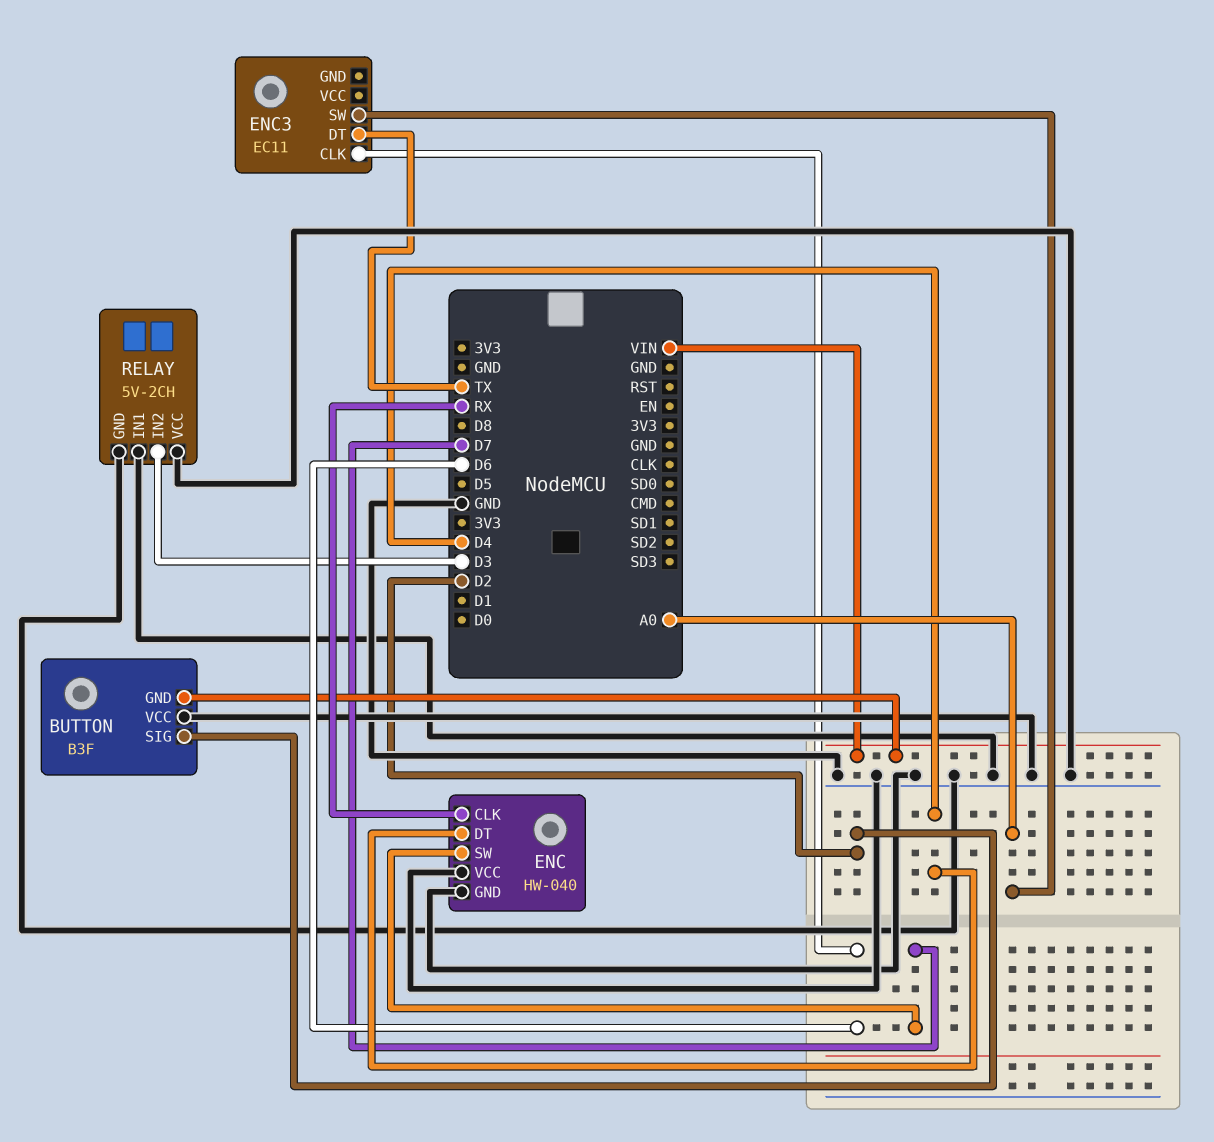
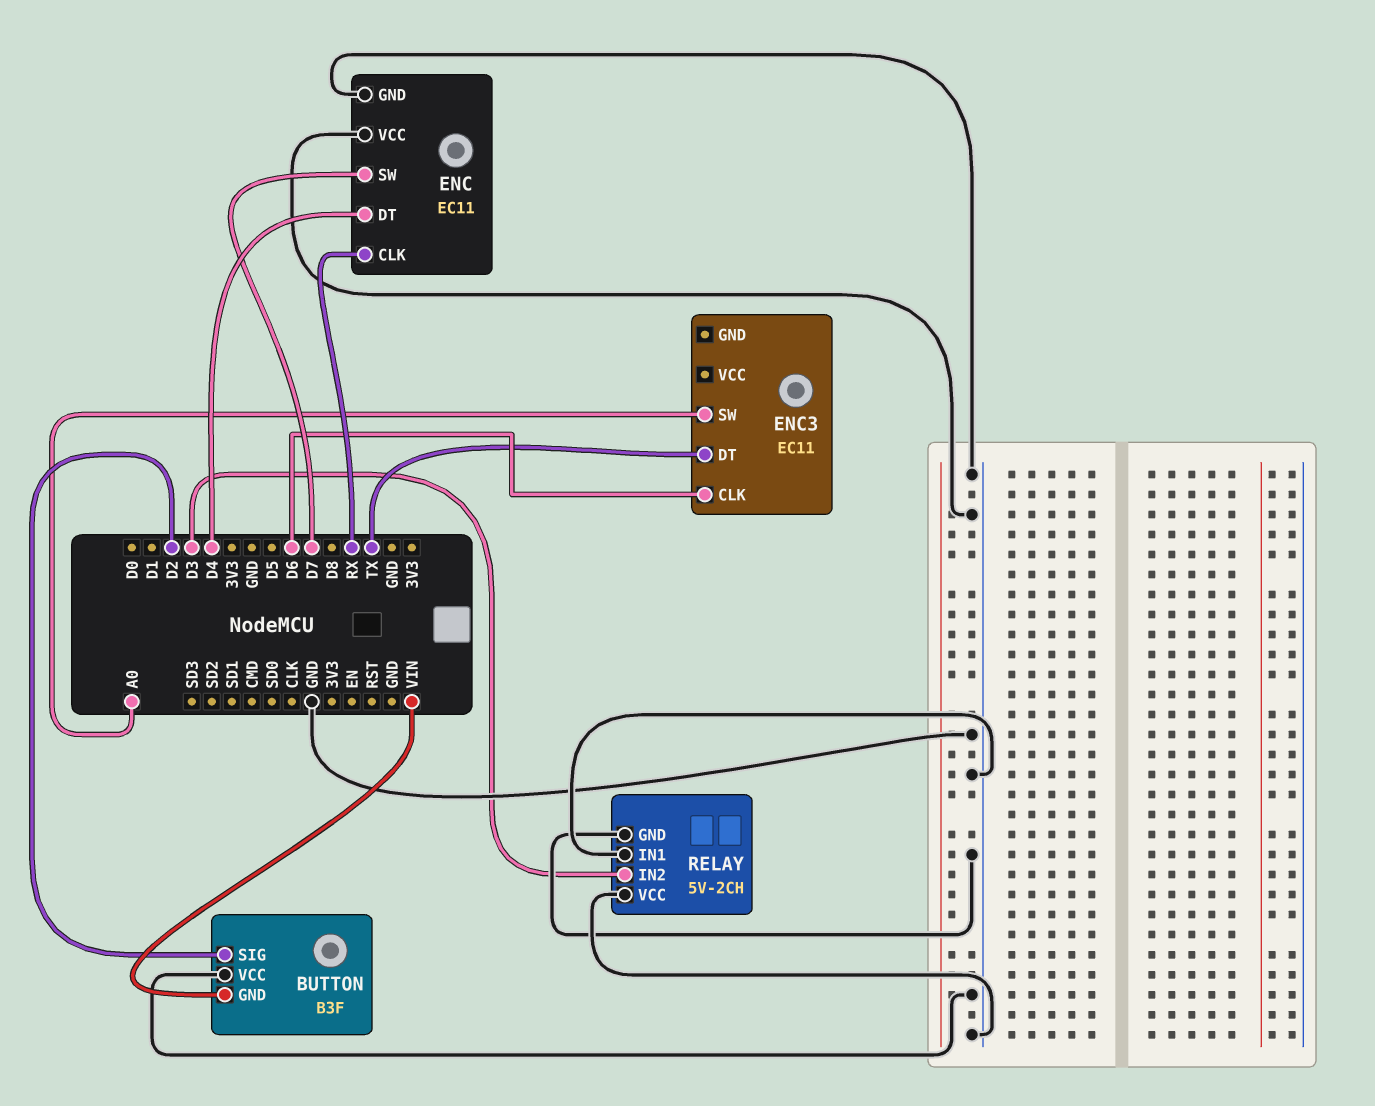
ENC: HW-040 -> EC11

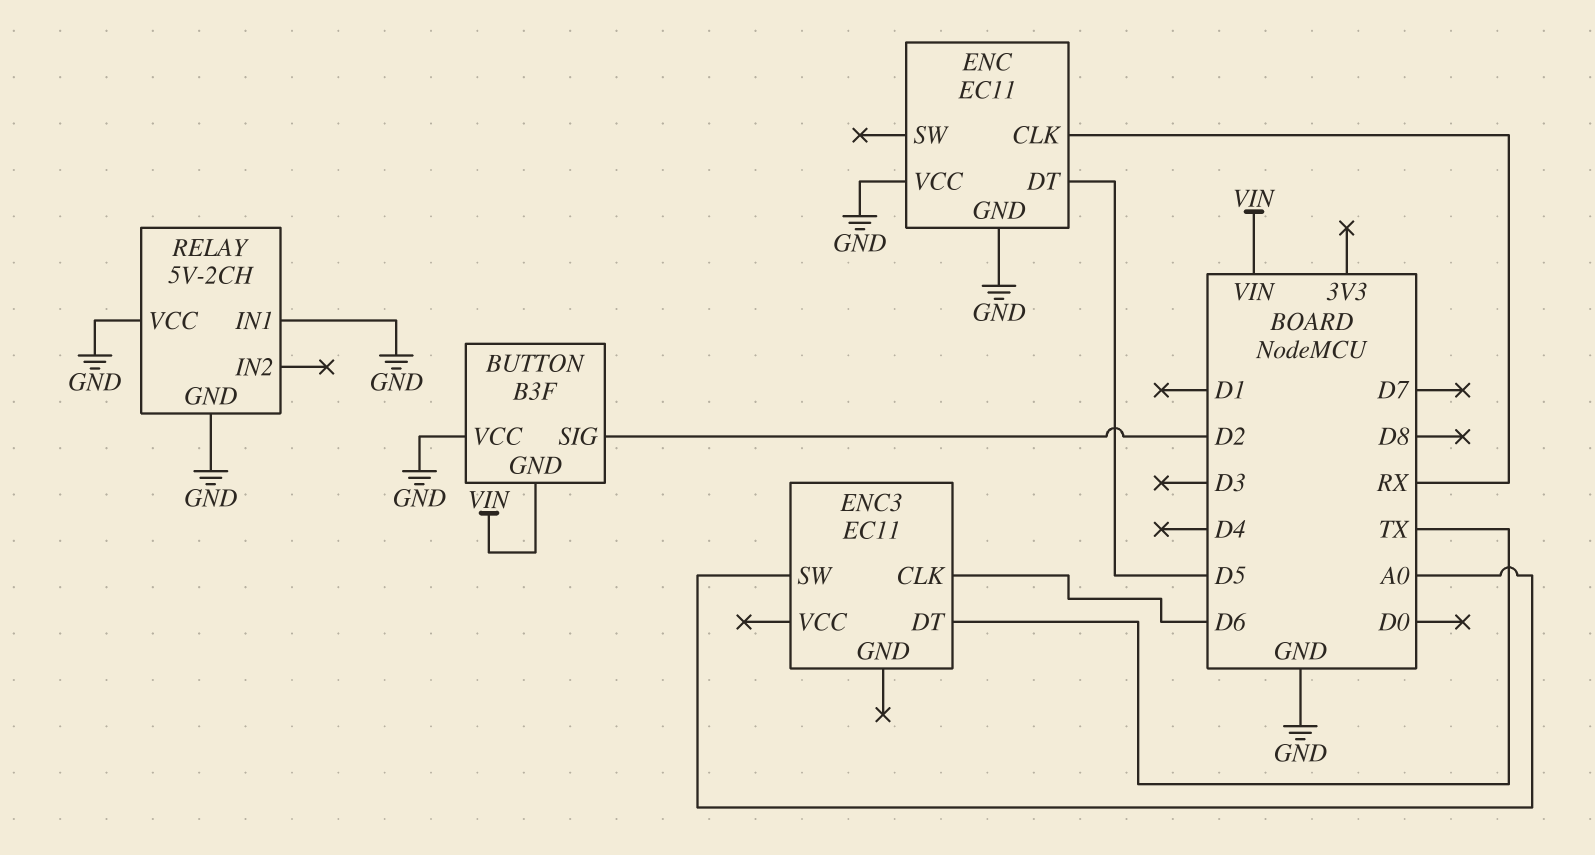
ENC pin DT: D4 -> D5
ENC pin SW: D7 -> none
RELAY pin IN2: D3 -> none

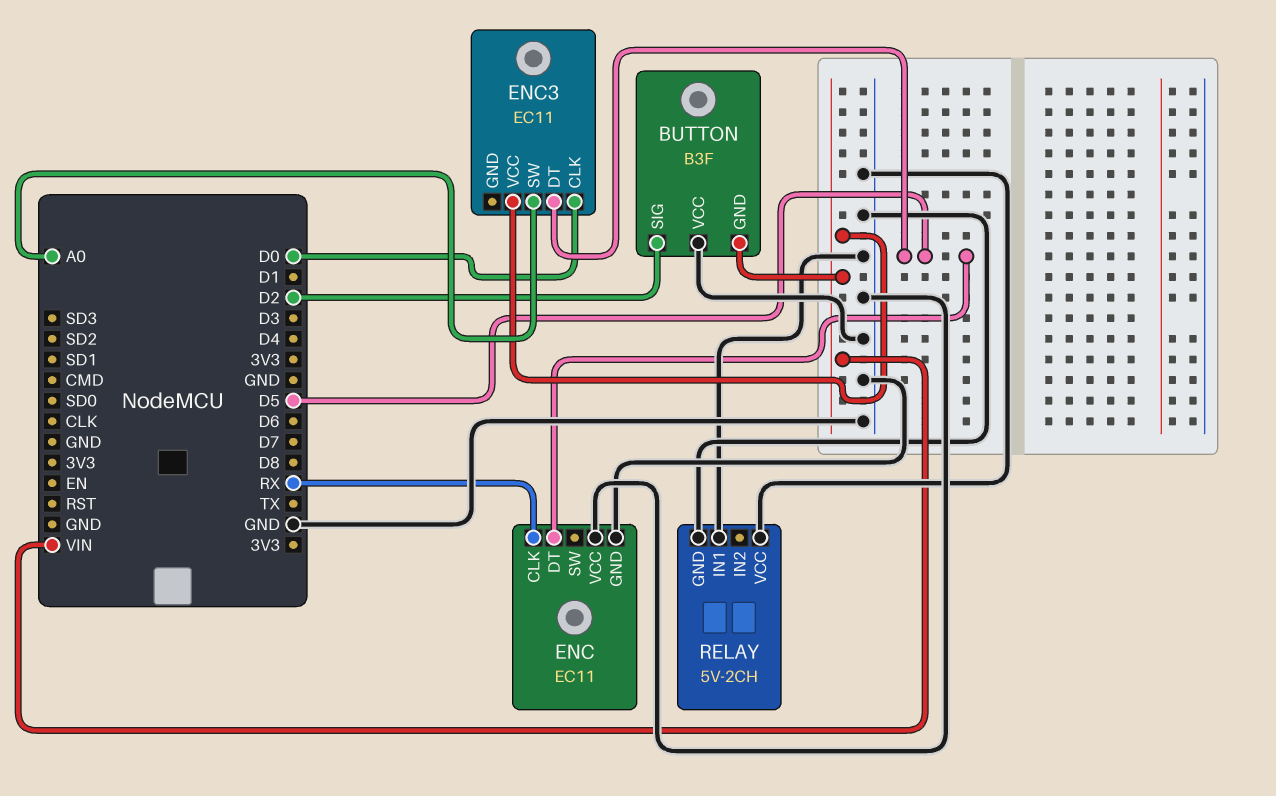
ENC3 pin CLK: D6 -> D0
ENC3 pin DT: TX -> D5
ENC3 pin VCC: none -> VIN

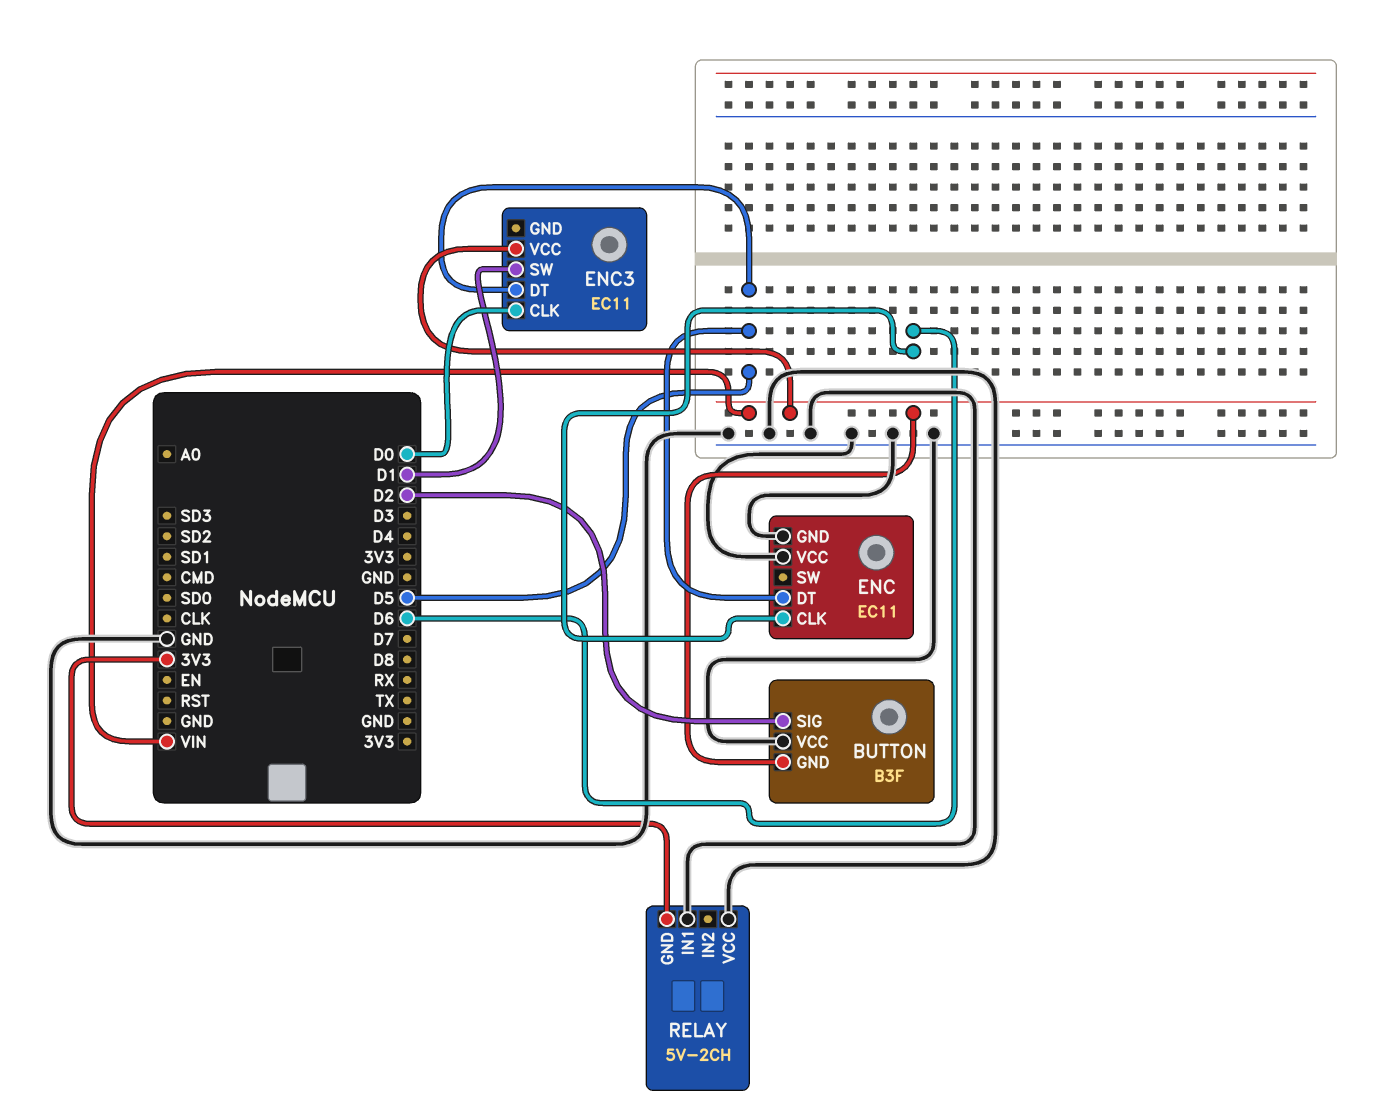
ENC pin CLK: RX -> D6
ENC3 pin SW: A0 -> D1
RELAY pin GND: GND -> 3V3

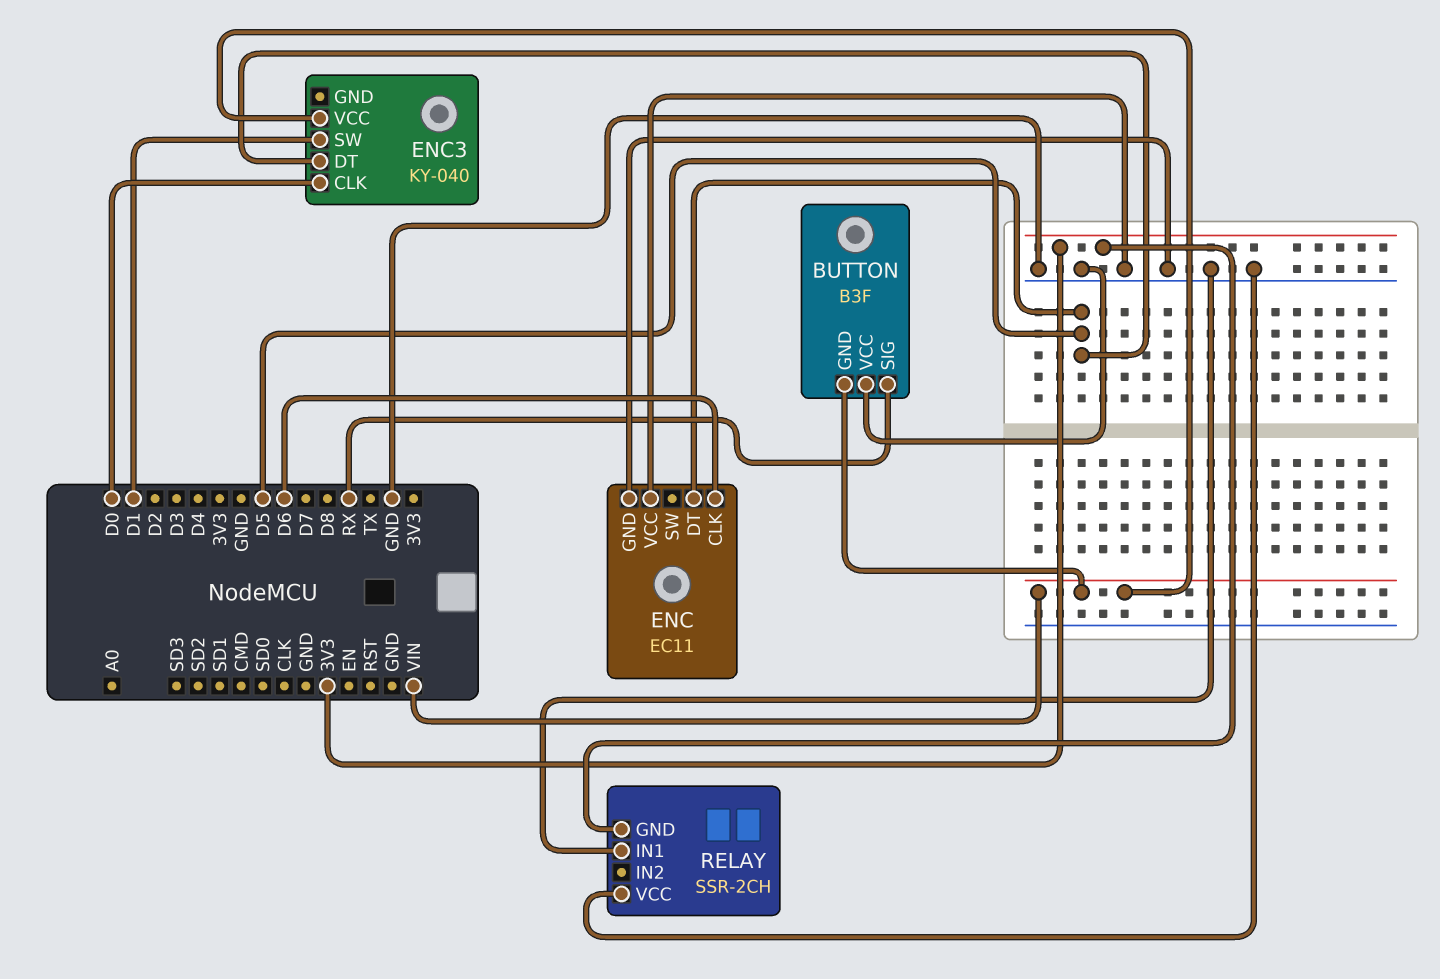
BUTTON pin SIG: D2 -> RX
ENC3: EC11 -> KY-040
RELAY: 5V-2CH -> SSR-2CH

